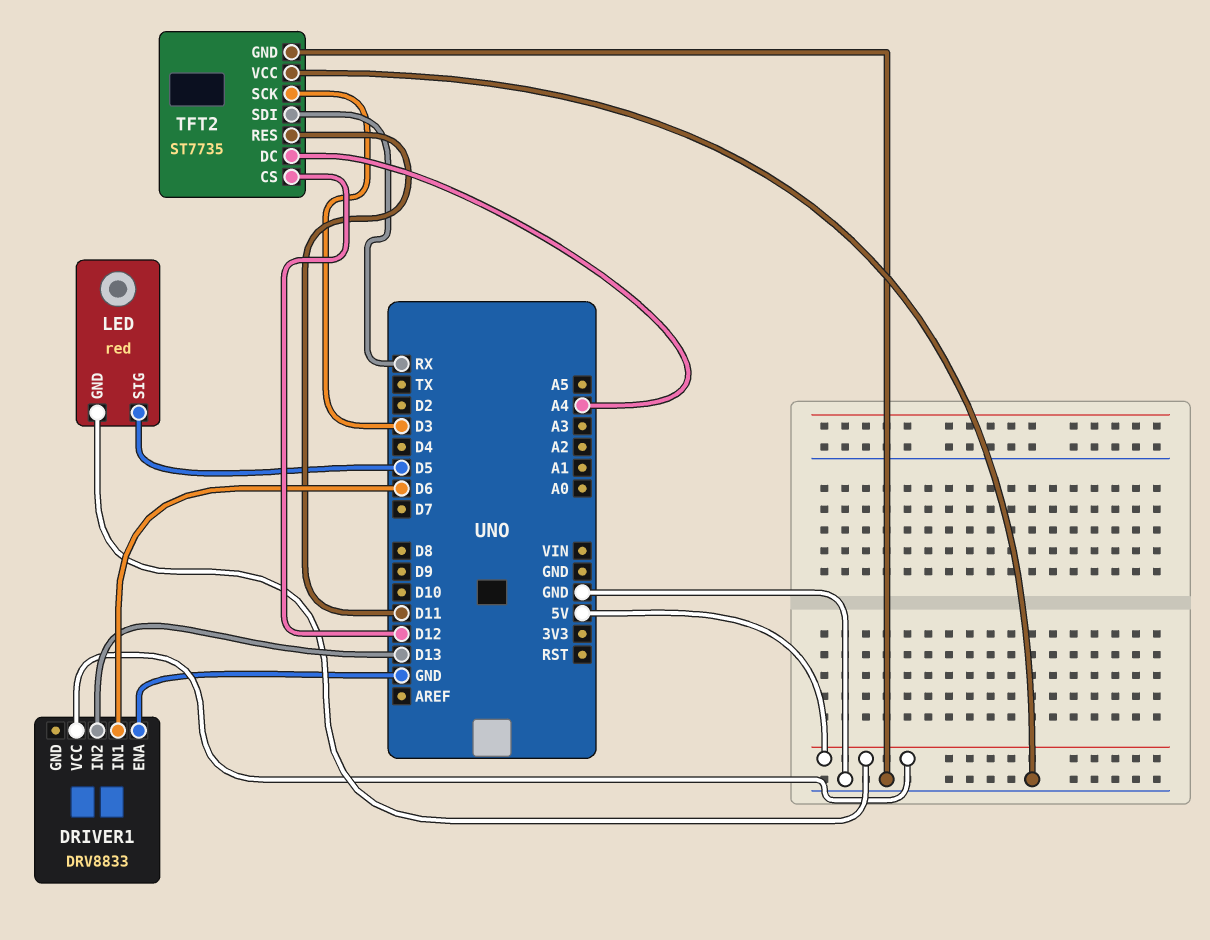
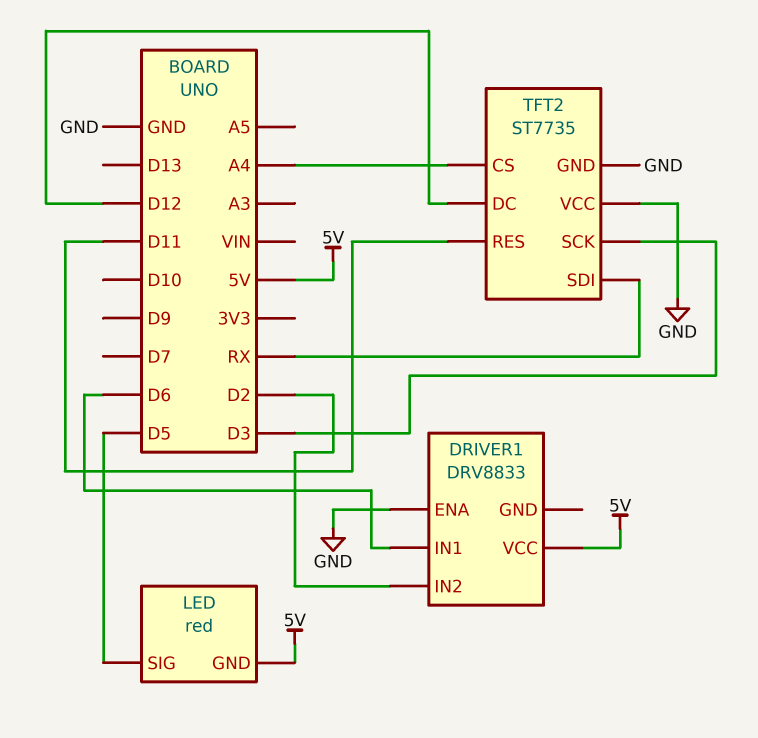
DRIVER1 pin IN2: D13 -> D2
TFT2 pin CS: D12 -> A4
TFT2 pin DC: A4 -> D12

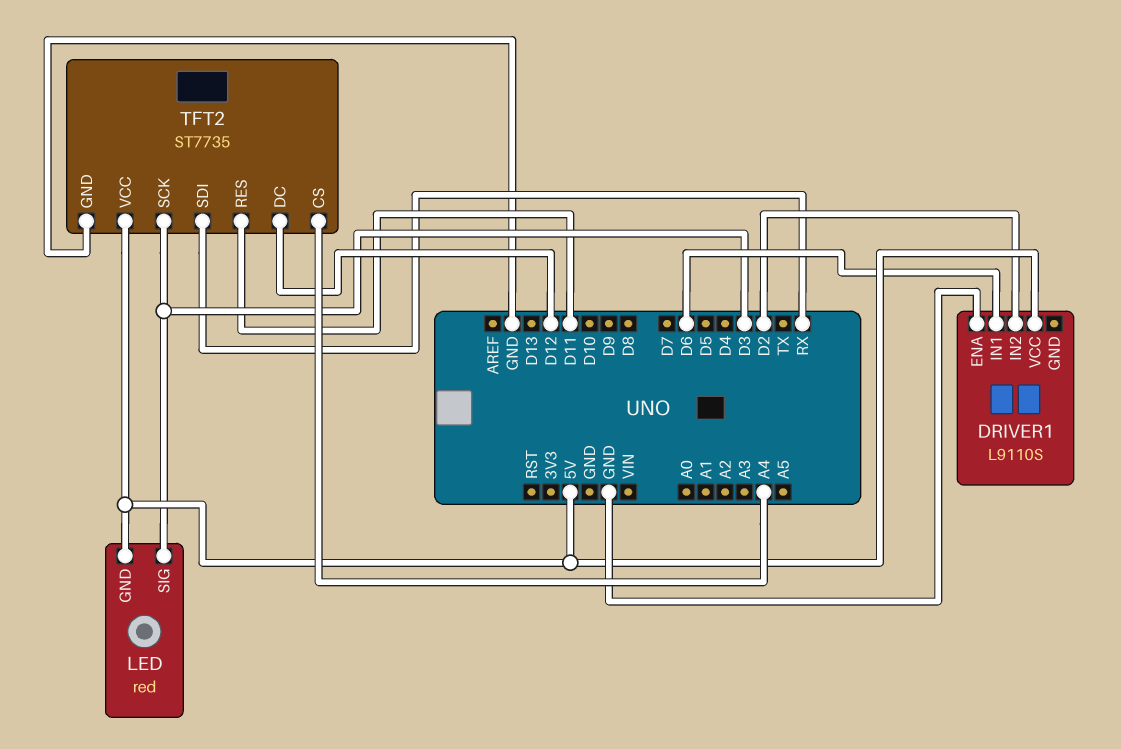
DRIVER1: DRV8833 -> L9110S
LED pin SIG: D5 -> D3
TFT2 pin VCC: GND -> 5V

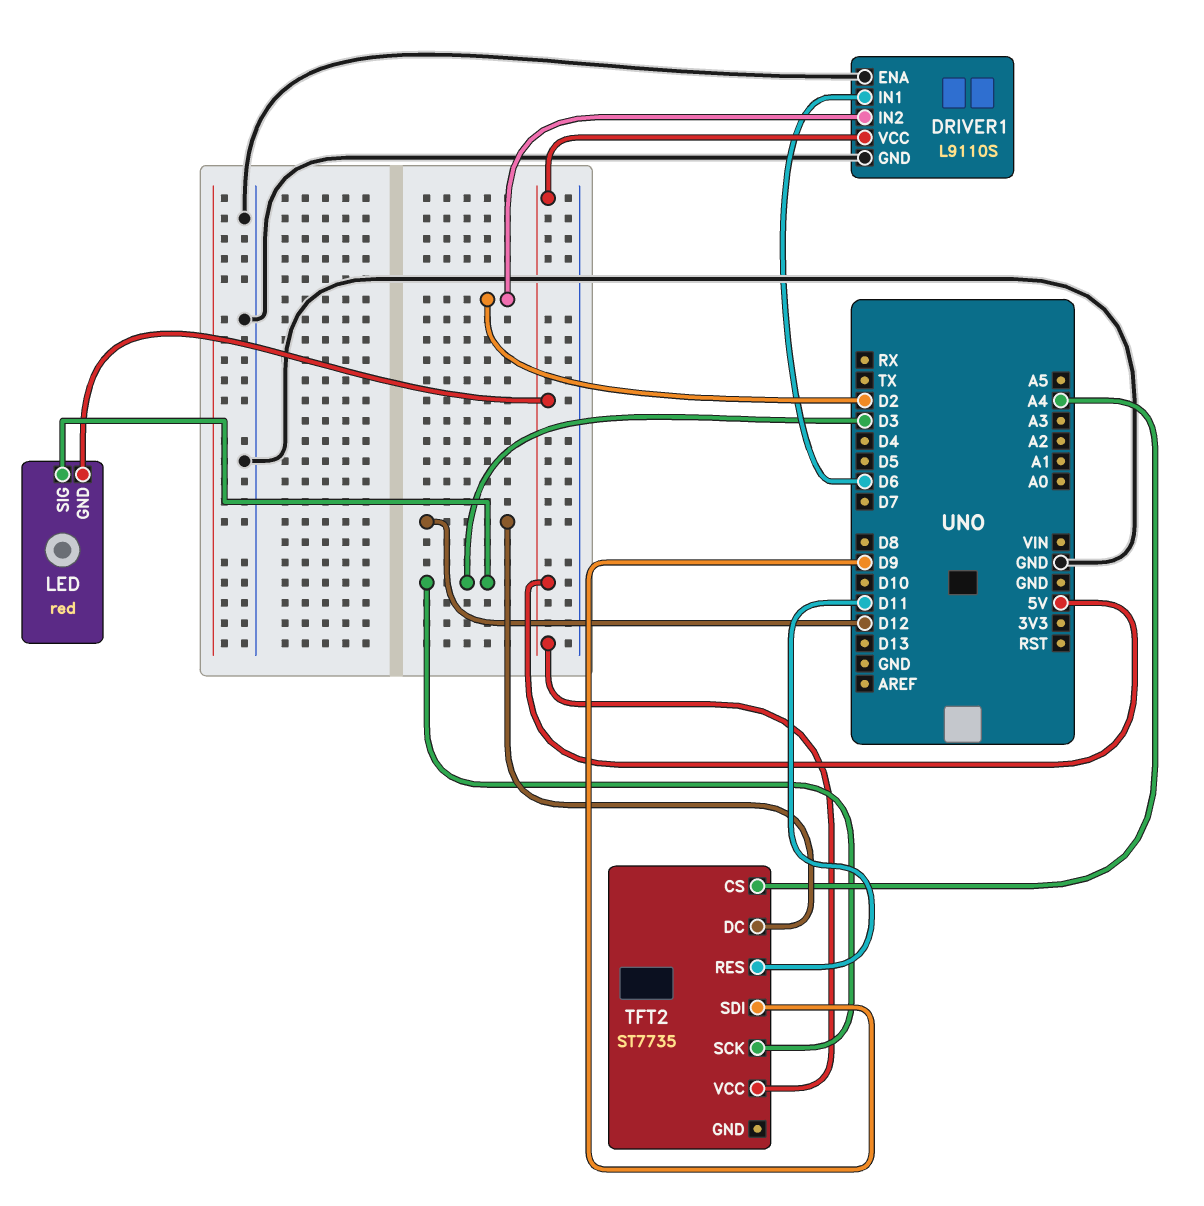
DRIVER1 pin GND: none -> GND
TFT2 pin GND: GND -> none
TFT2 pin SDI: RX -> D9

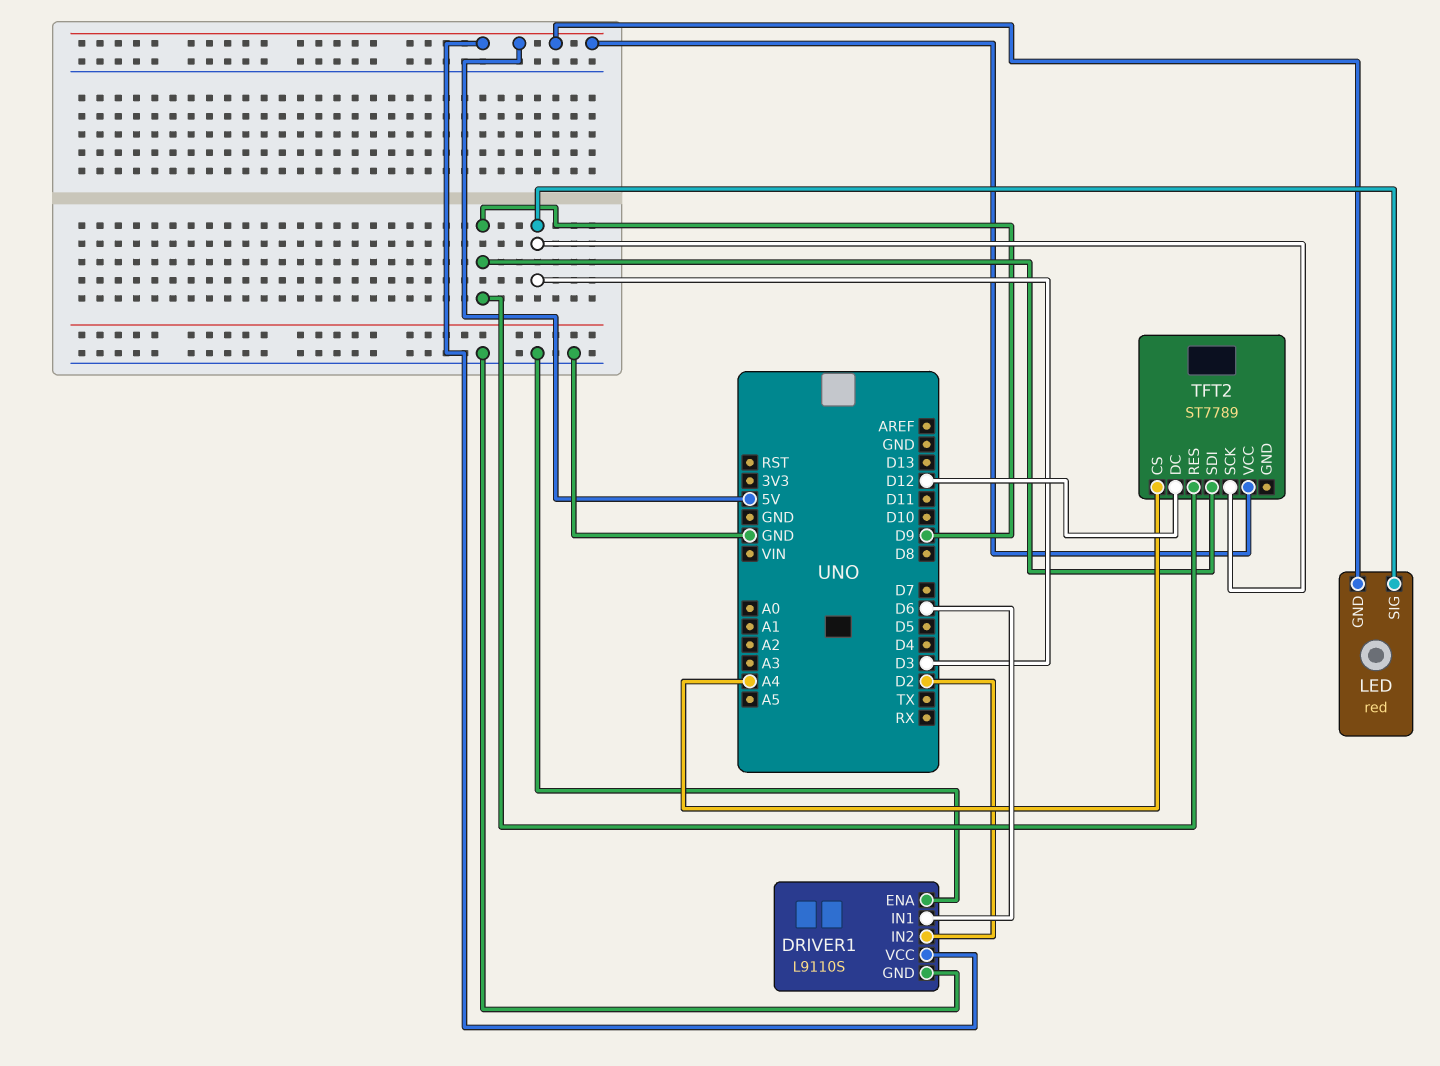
TFT2: ST7735 -> ST7789
TFT2 pin RES: D11 -> D9

